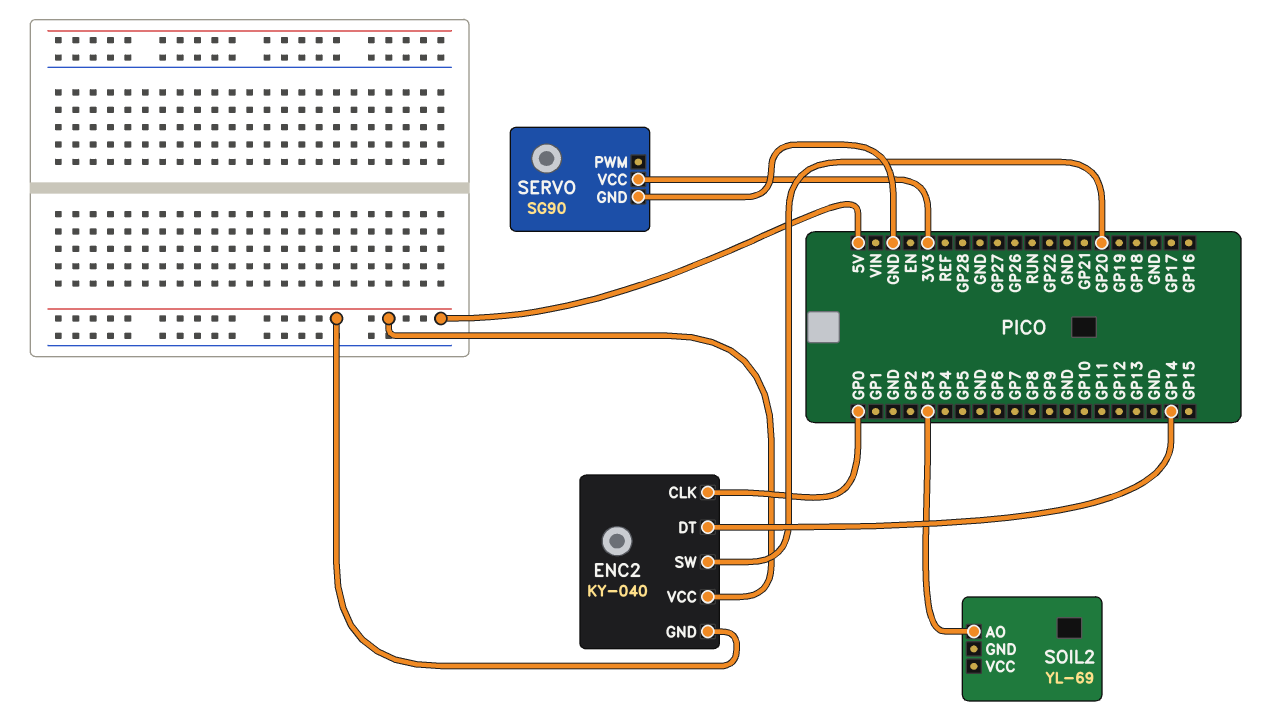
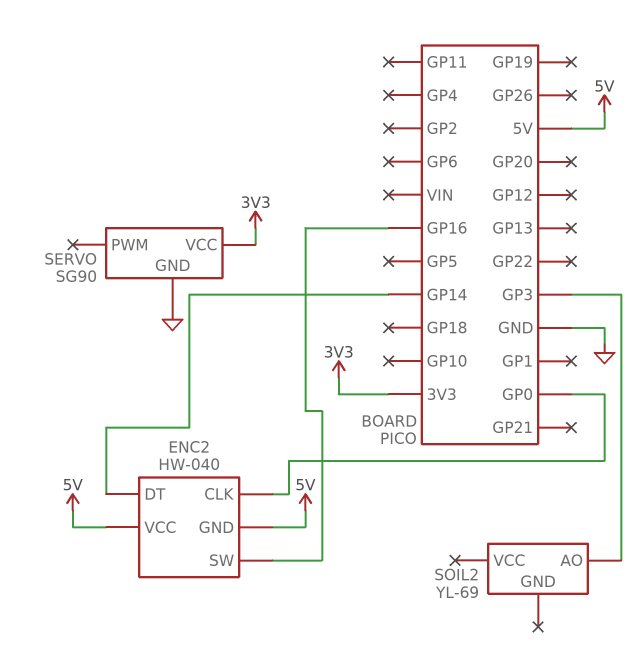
ENC2: KY-040 -> HW-040
ENC2 pin SW: GP20 -> GP16

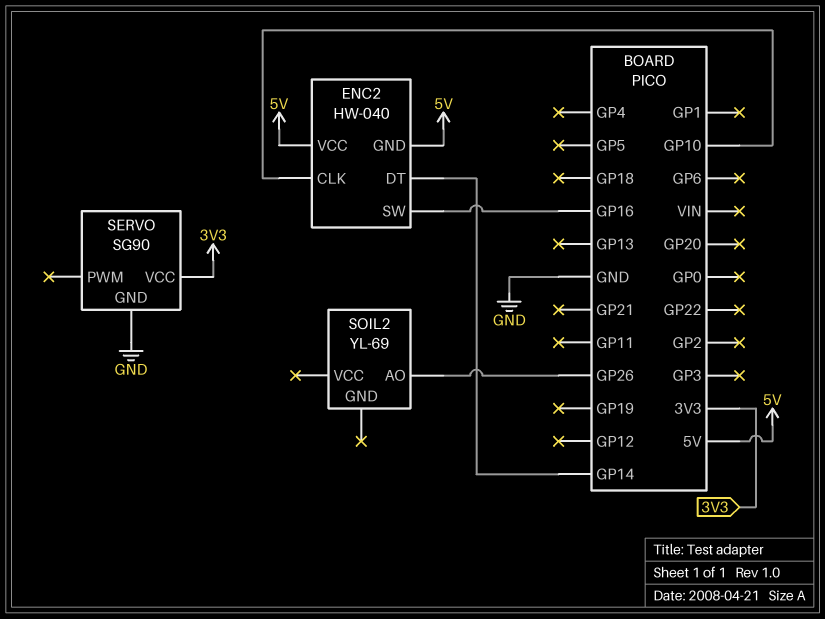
ENC2 pin CLK: GP0 -> GP10
SOIL2 pin AO: GP3 -> GP26

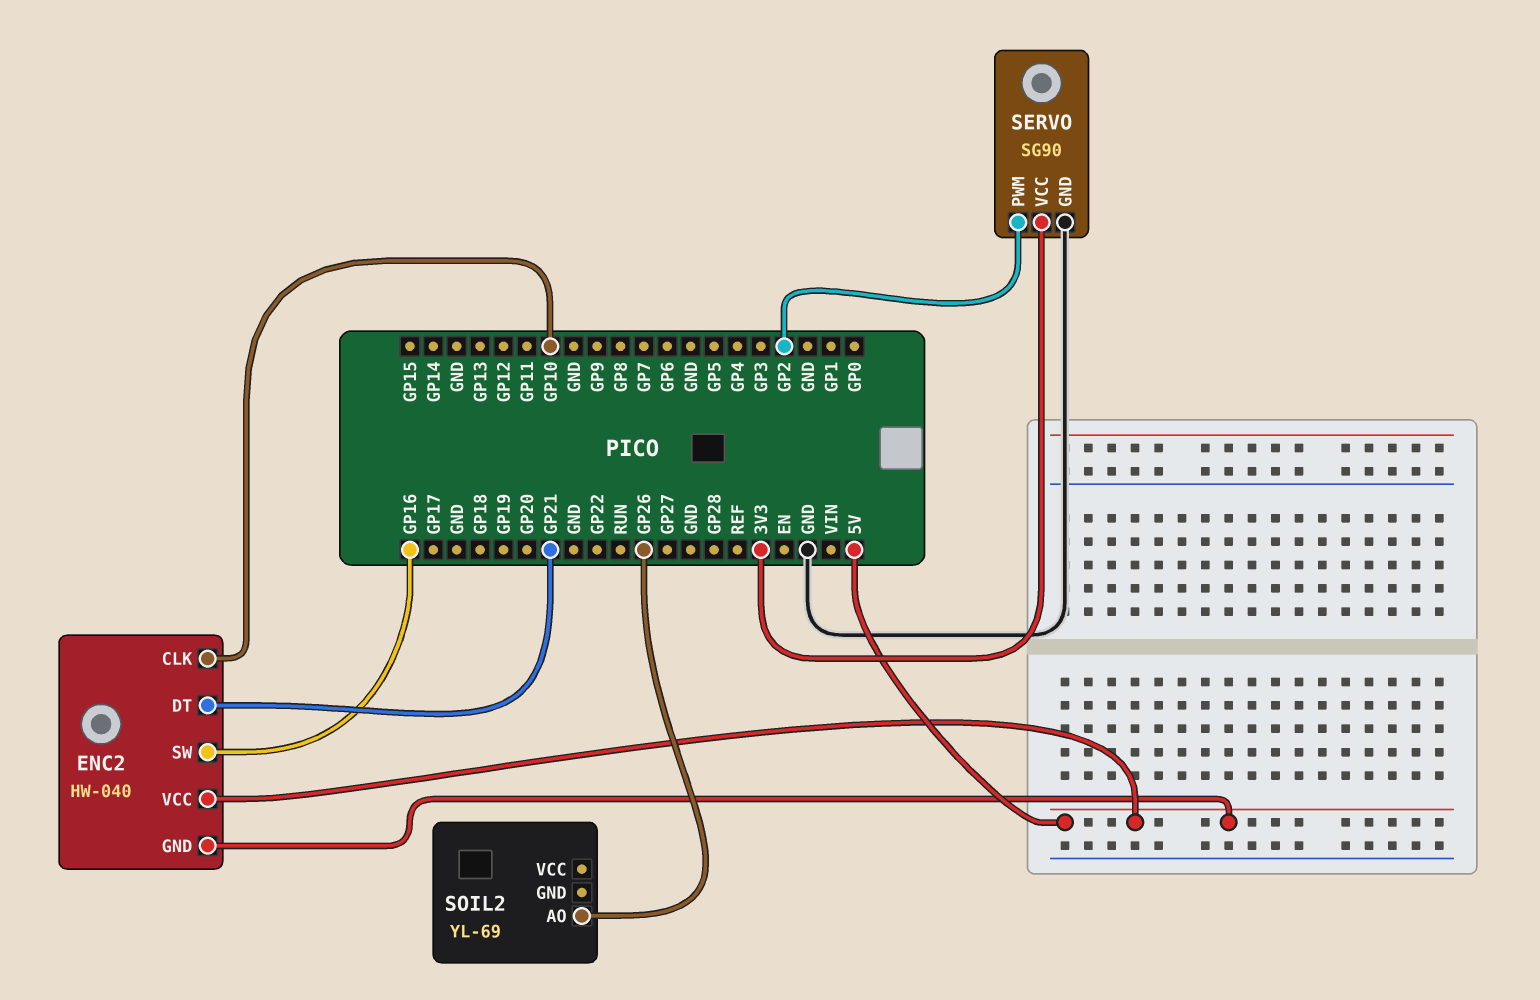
ENC2 pin DT: GP14 -> GP21
SERVO pin PWM: none -> GP2

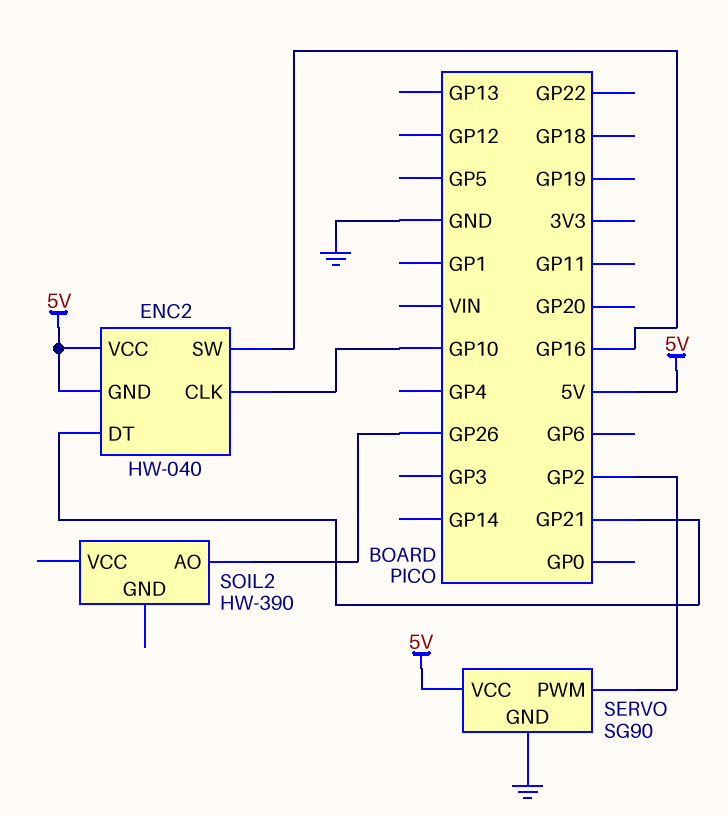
SERVO pin VCC: 3V3 -> 5V
SOIL2: YL-69 -> HW-390

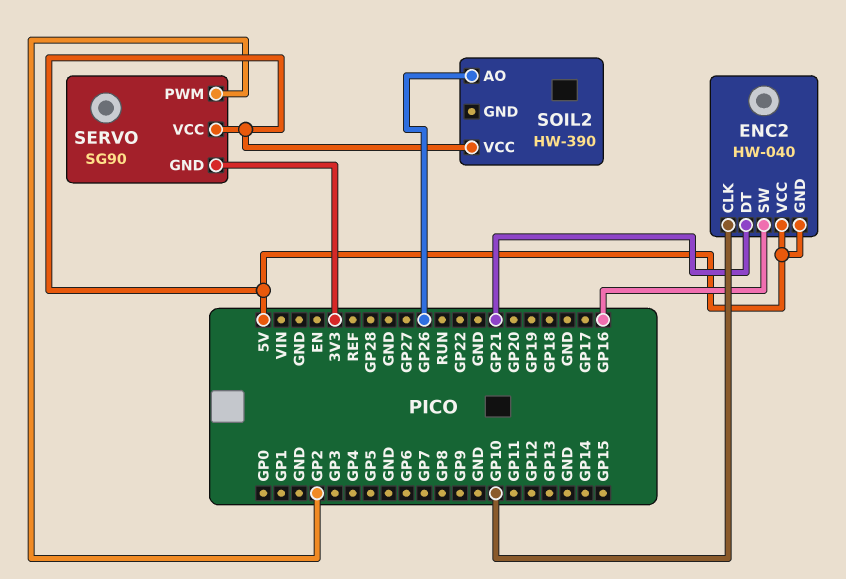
SERVO pin GND: GND -> 3V3
SOIL2 pin VCC: none -> 5V

